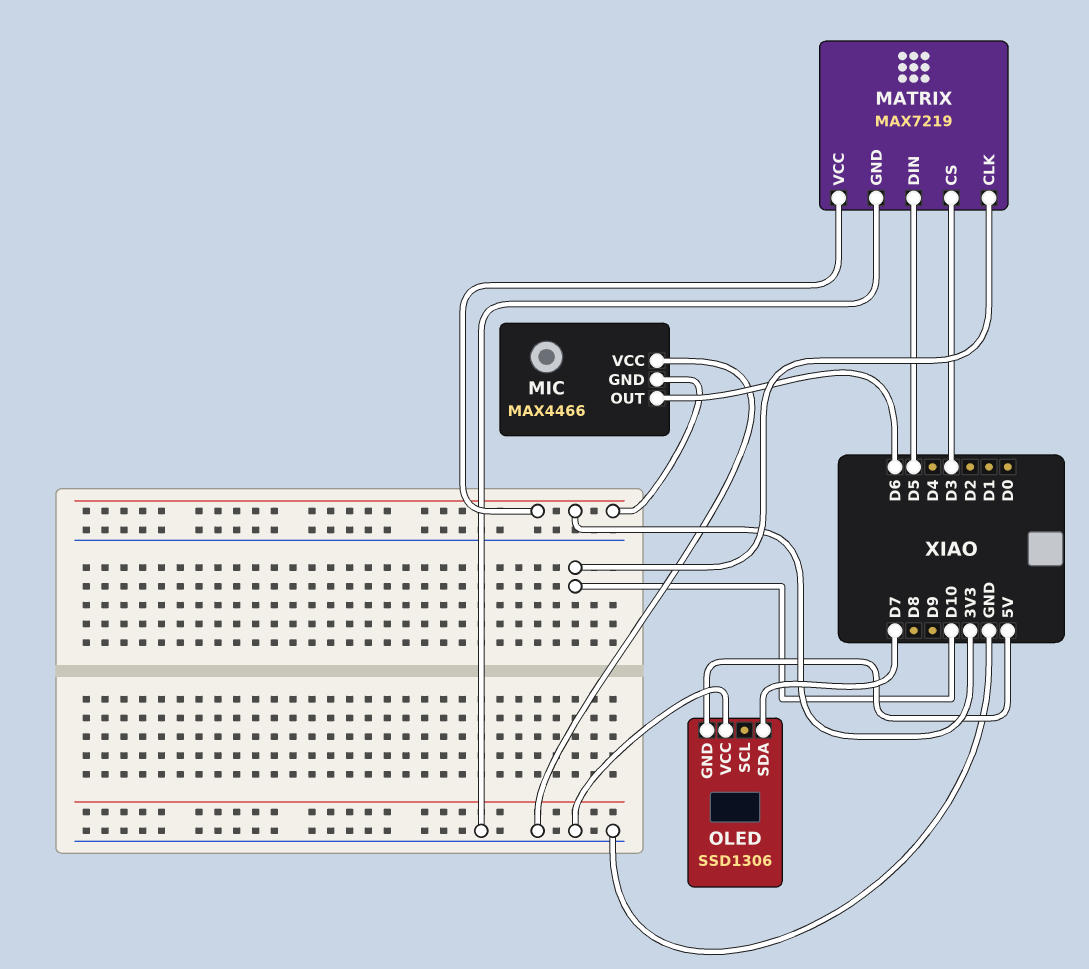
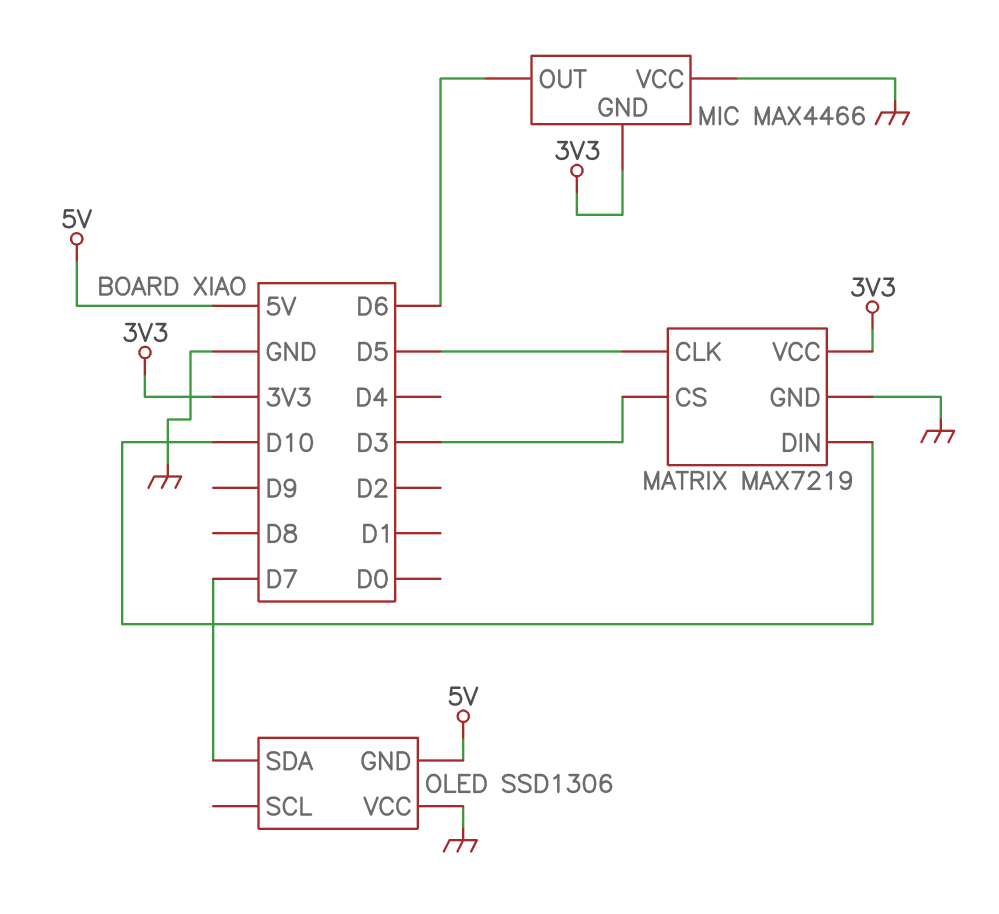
MATRIX pin CLK: D10 -> D5
MATRIX pin DIN: D5 -> D10

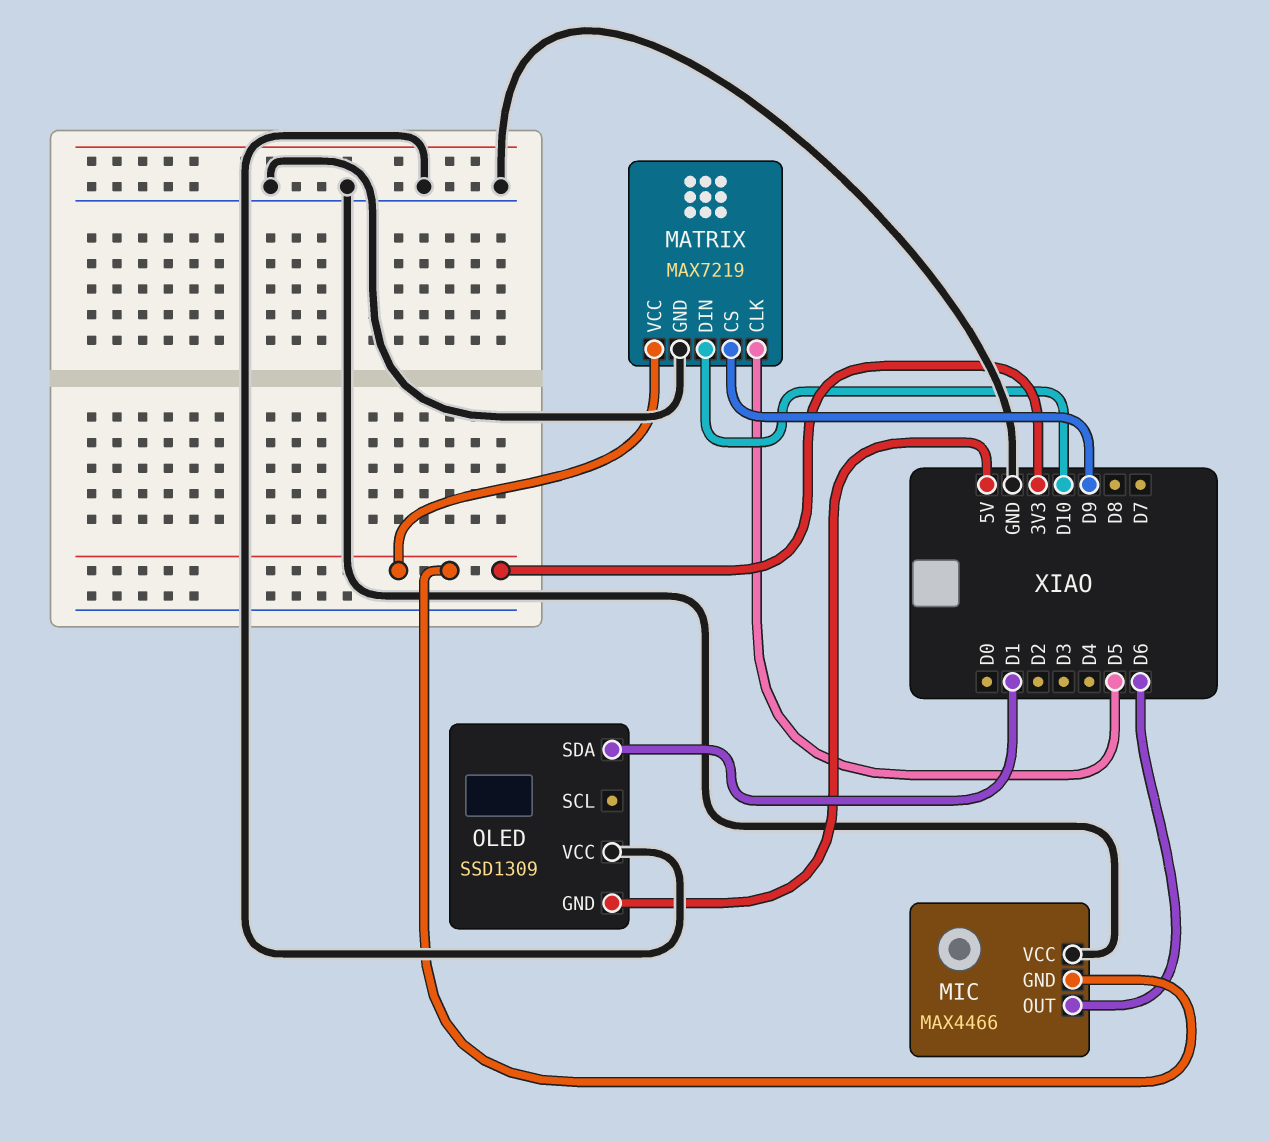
MATRIX pin CS: D3 -> D9
OLED: SSD1306 -> SSD1309
OLED pin SDA: D7 -> D1

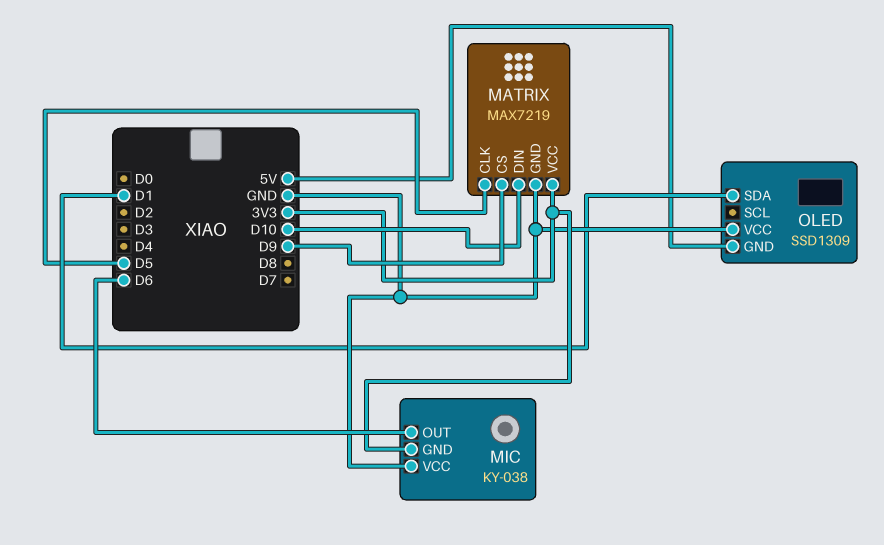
MIC: MAX4466 -> KY-038

